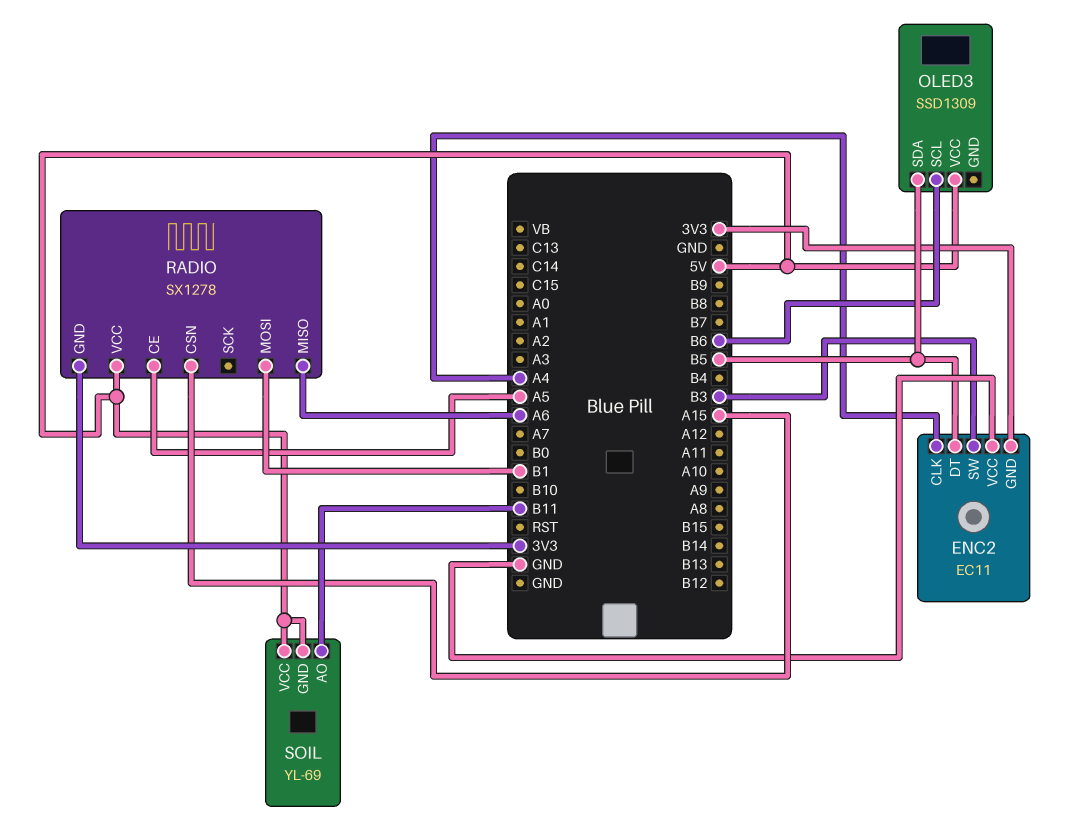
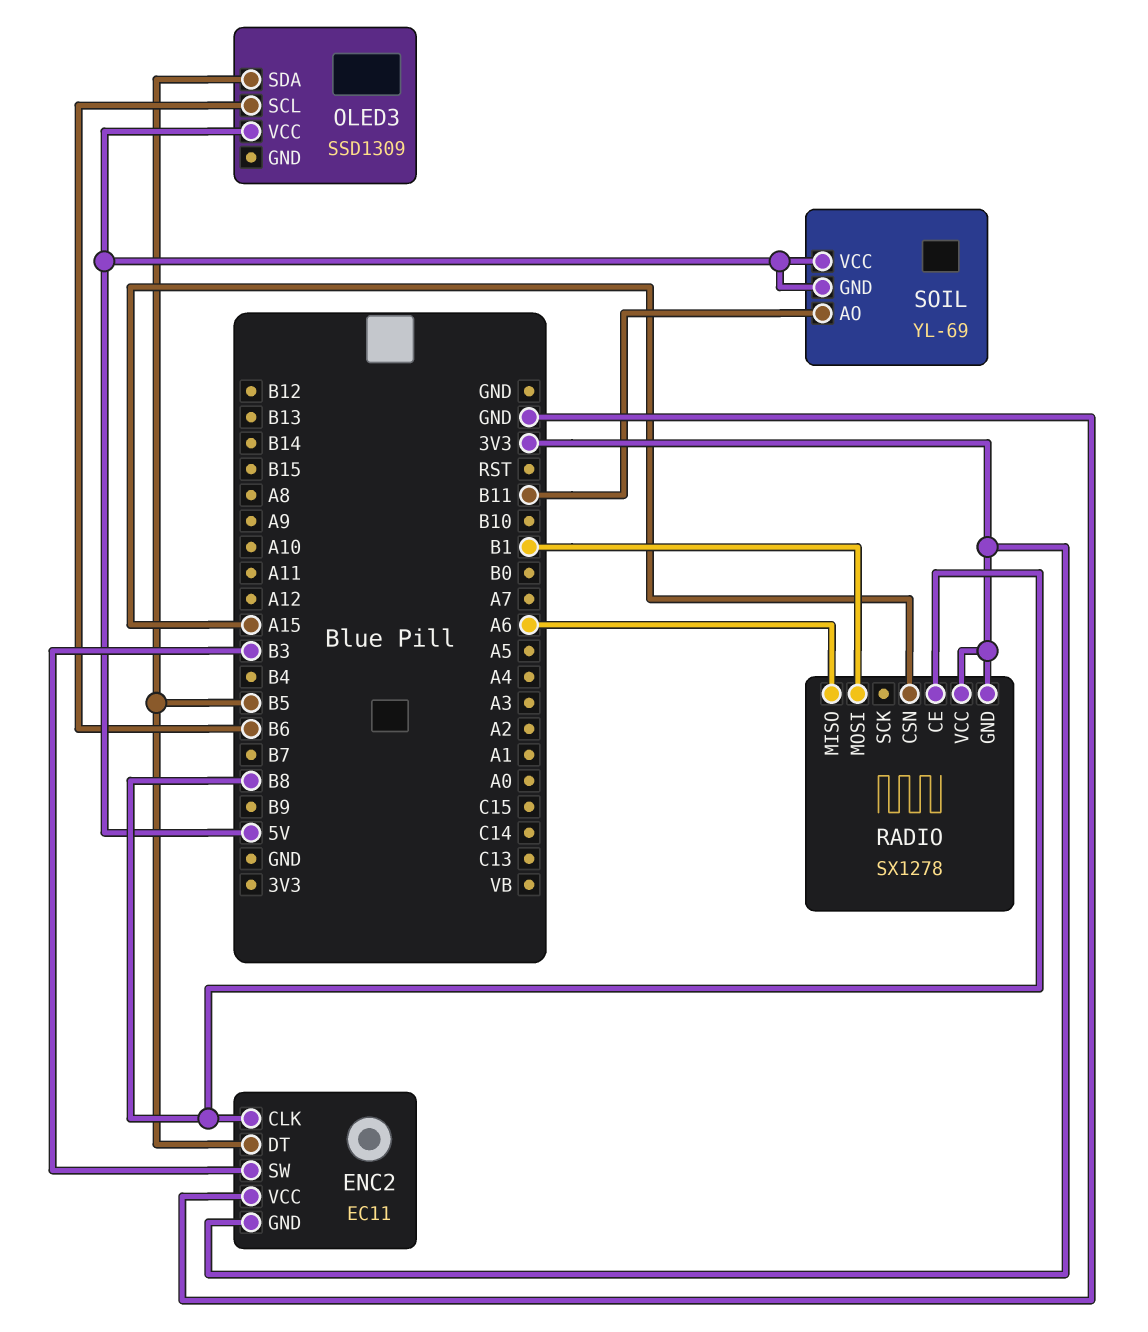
ENC2 pin CLK: A4 -> B8
RADIO pin CE: A5 -> B8
RADIO pin VCC: 5V -> 3V3

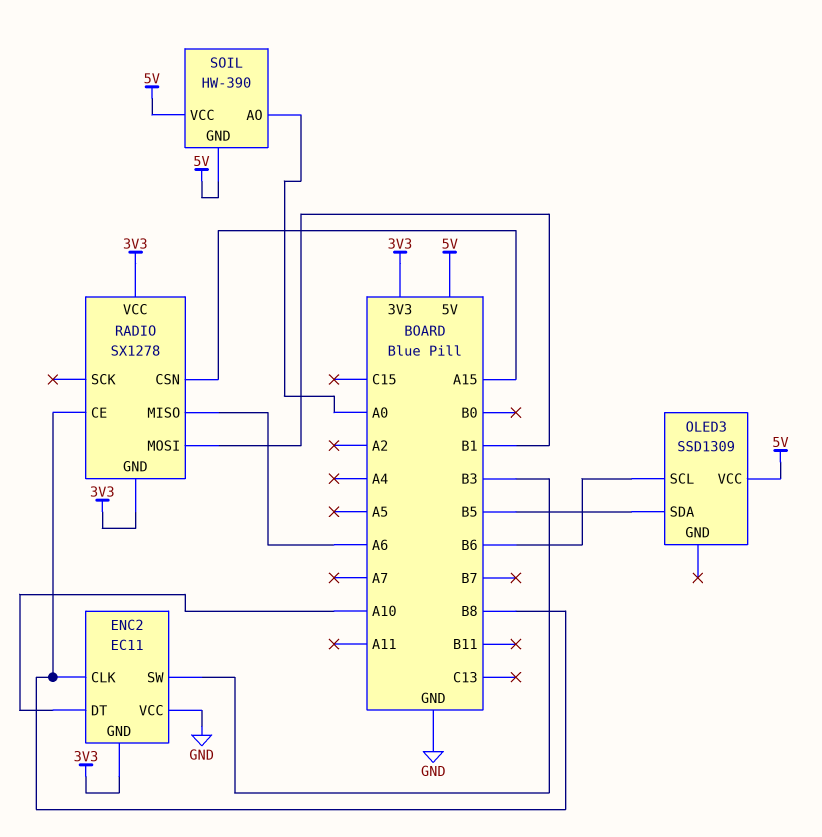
ENC2 pin DT: B5 -> A10
SOIL: YL-69 -> HW-390
SOIL pin AO: B11 -> A0

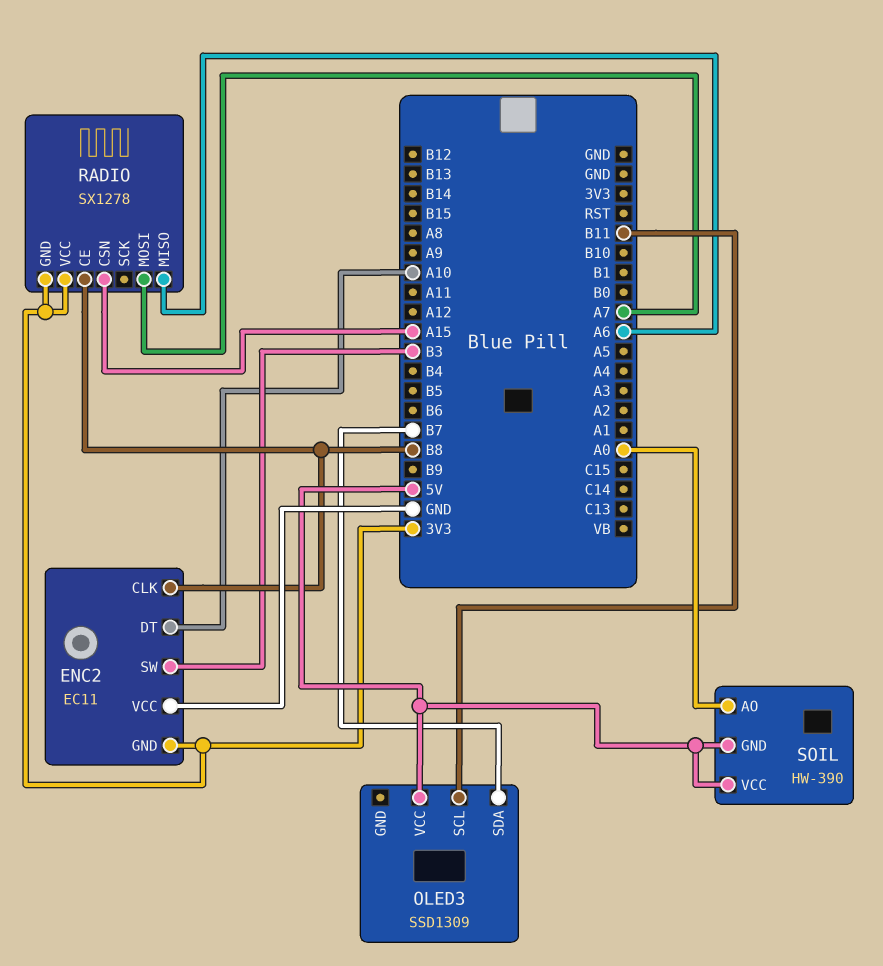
OLED3 pin SCL: B6 -> B11
OLED3 pin SDA: B5 -> B7
RADIO pin MOSI: B1 -> A7

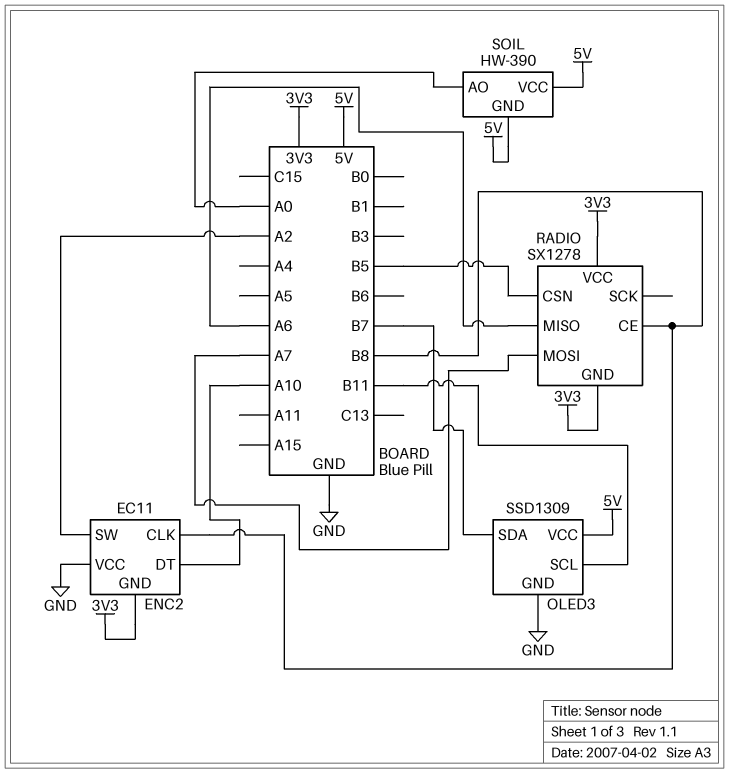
ENC2 pin SW: B3 -> A2
OLED3 pin GND: none -> GND
RADIO pin CSN: A15 -> B5

